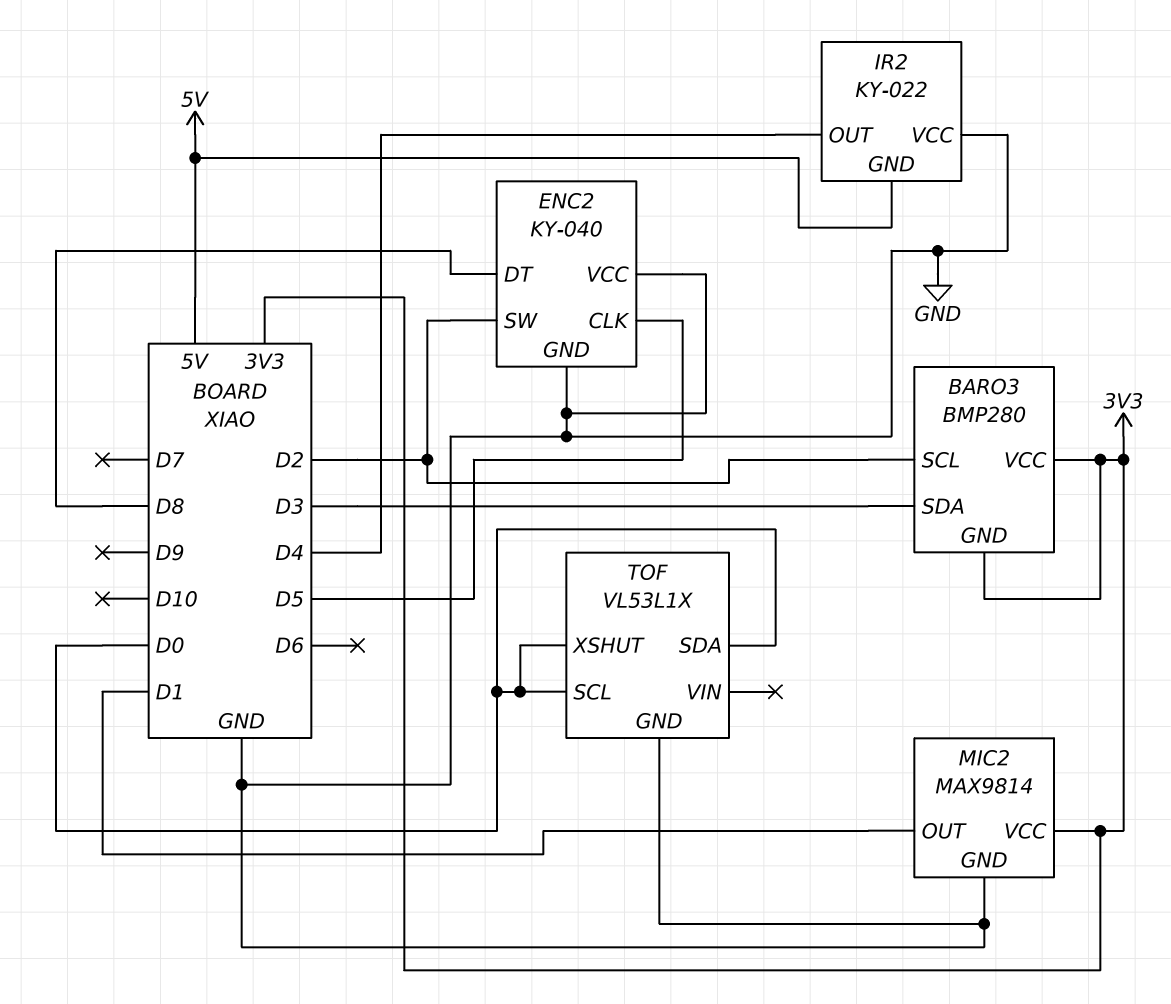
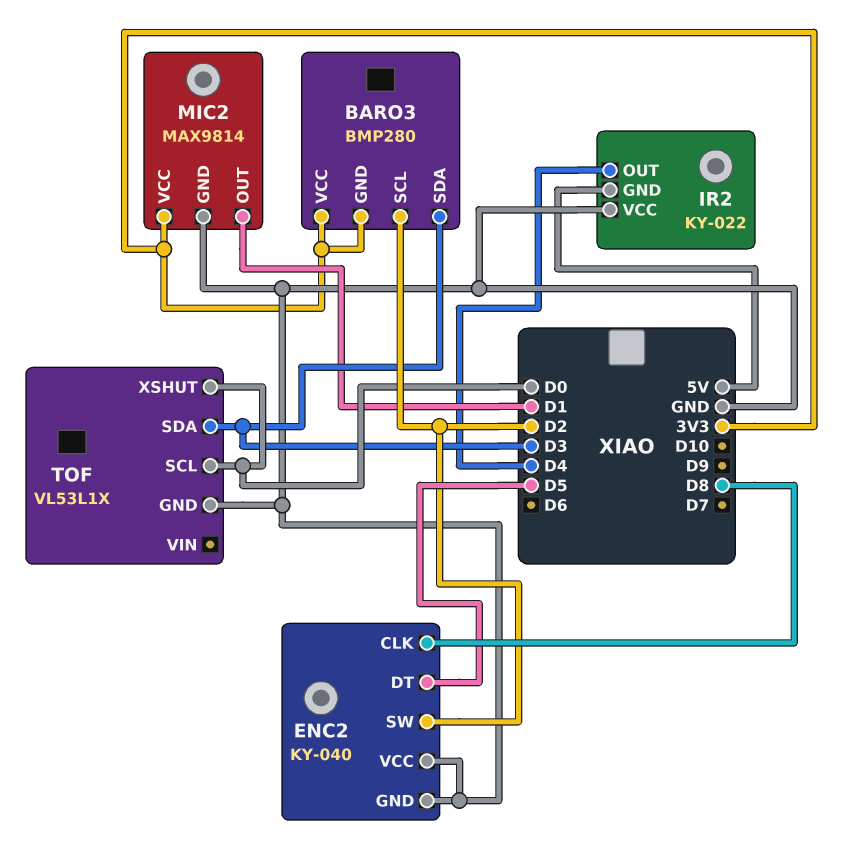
ENC2 pin CLK: D5 -> D8
ENC2 pin DT: D8 -> D5
TOF pin SDA: D0 -> D3

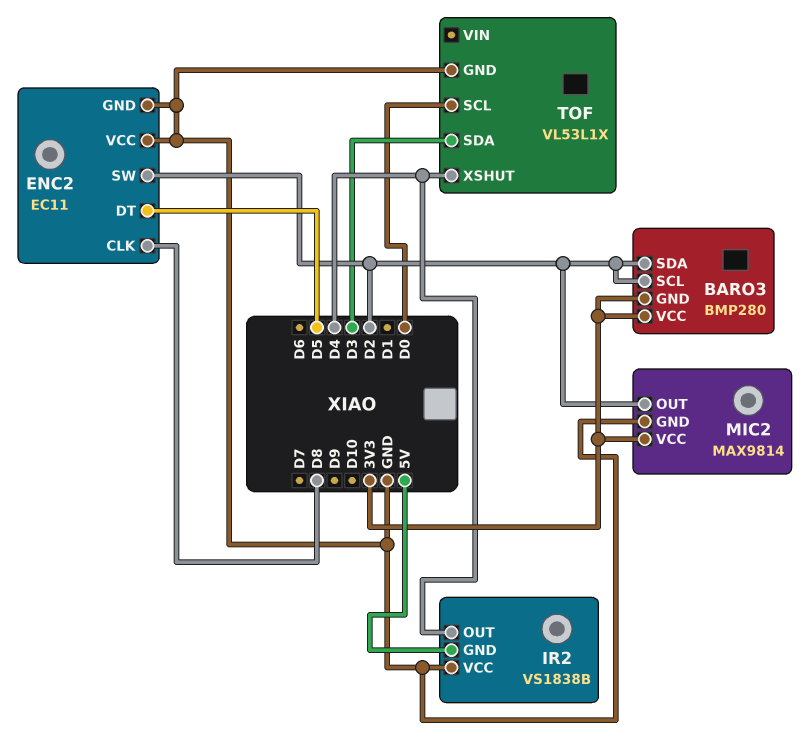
BARO3 pin SDA: D3 -> D2
ENC2: KY-040 -> EC11
IR2: KY-022 -> VS1838B
MIC2 pin OUT: D1 -> D2
TOF pin XSHUT: D0 -> D4

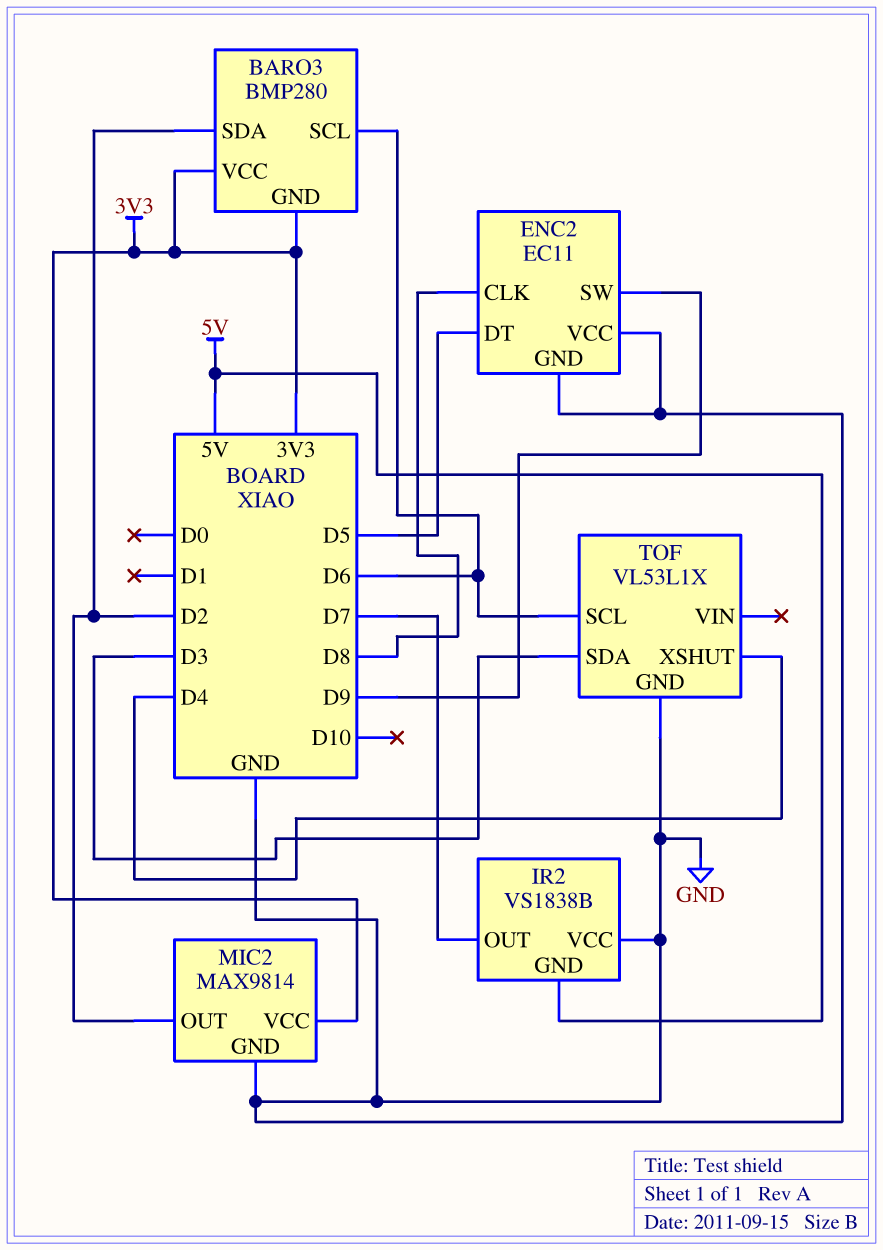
BARO3 pin SCL: D2 -> D6
ENC2 pin SW: D2 -> D9
IR2 pin OUT: D4 -> D7
TOF pin SCL: D0 -> D6

